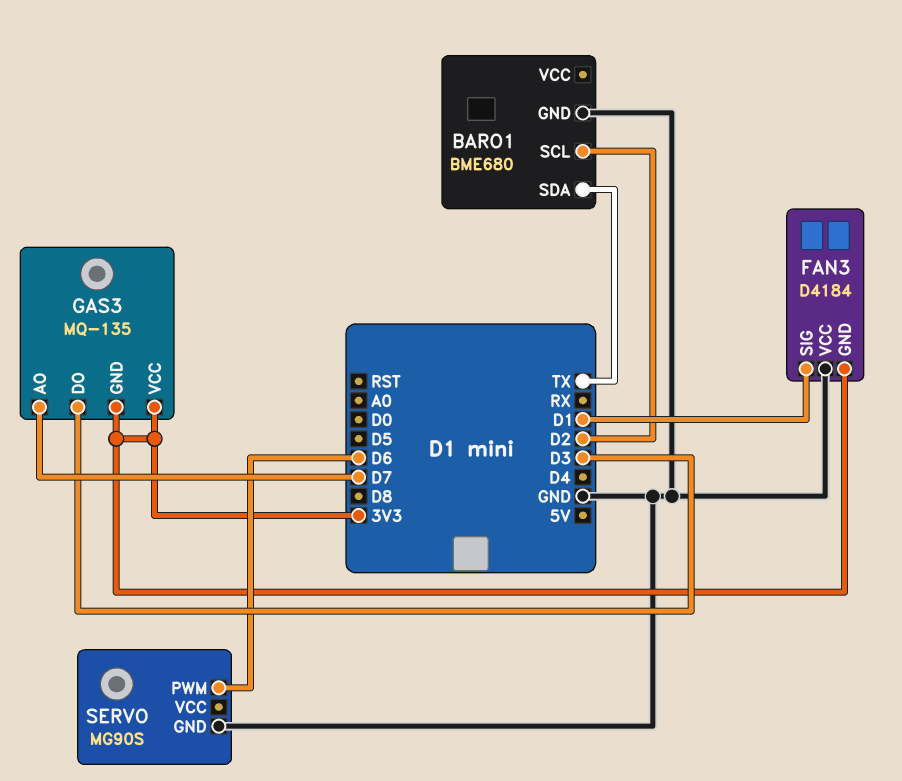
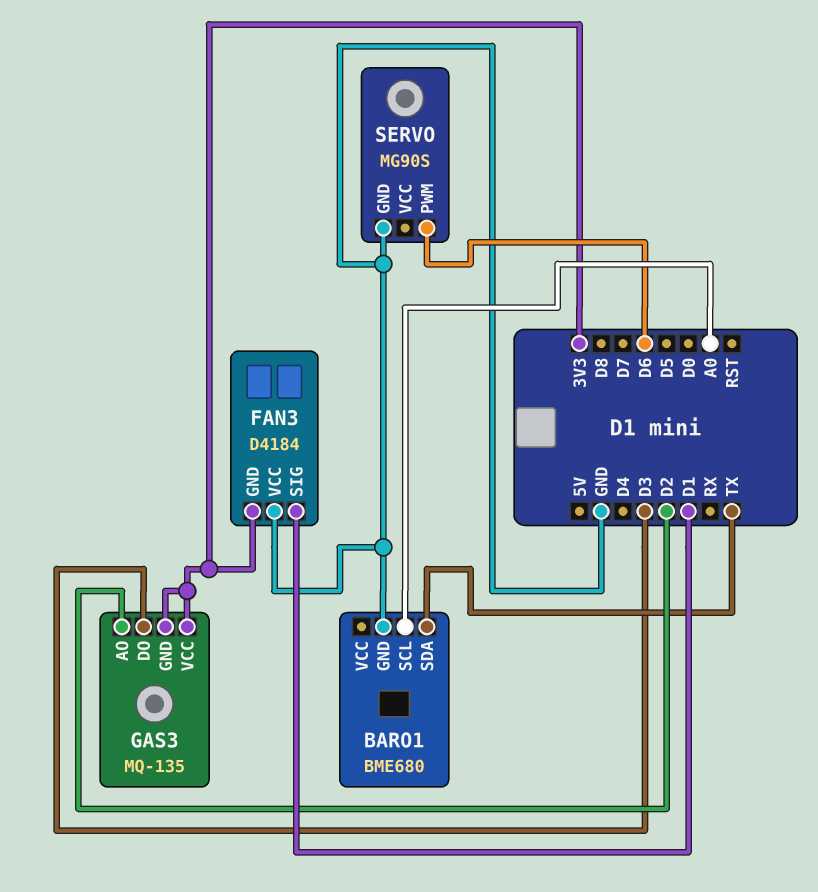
BARO1 pin SCL: D2 -> A0
GAS3 pin AO: D7 -> D2

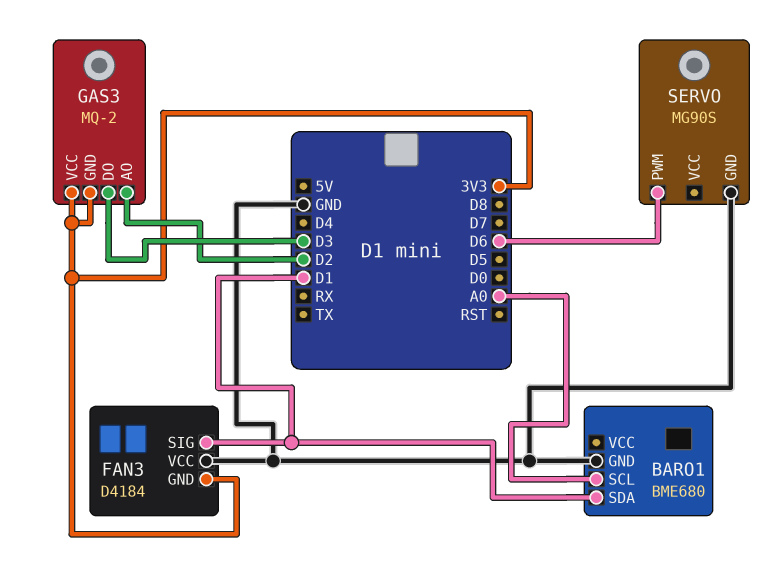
BARO1 pin SDA: TX -> D1
GAS3: MQ-135 -> MQ-2

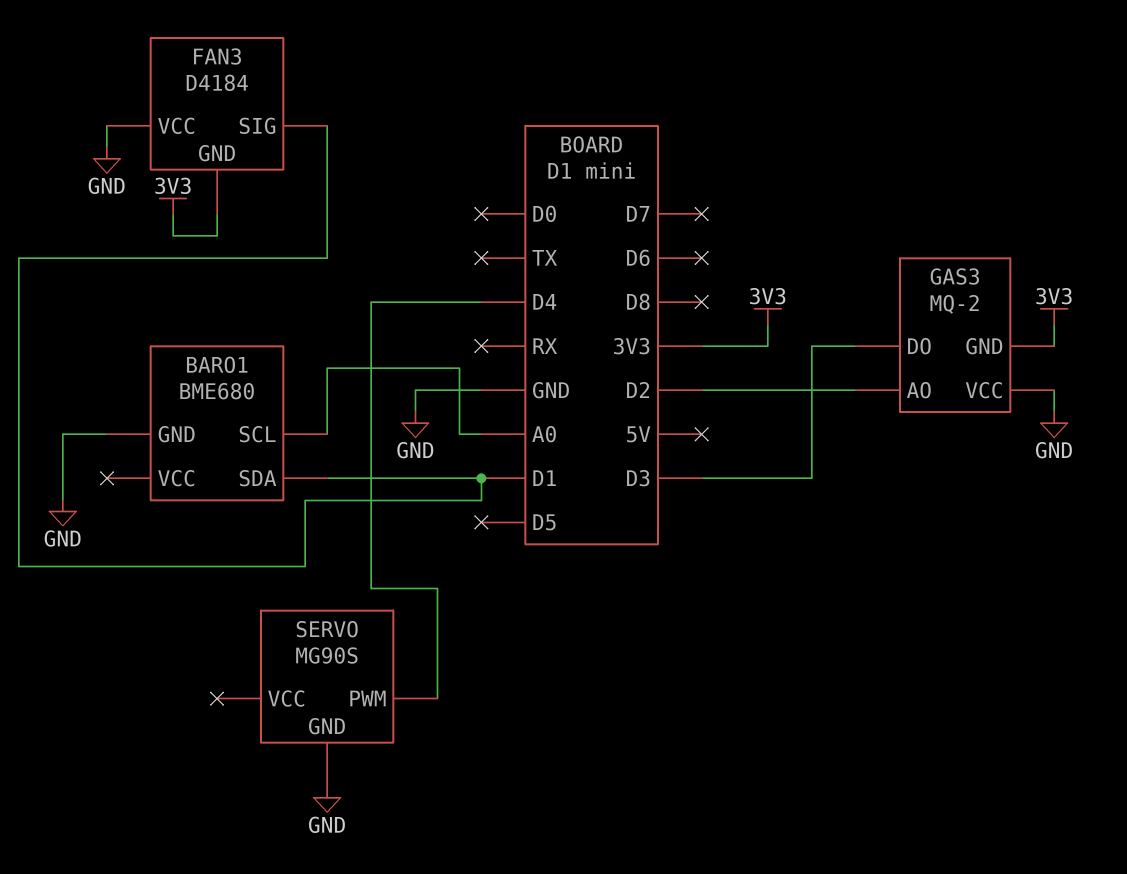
GAS3 pin VCC: 3V3 -> GND
SERVO pin PWM: D6 -> D4

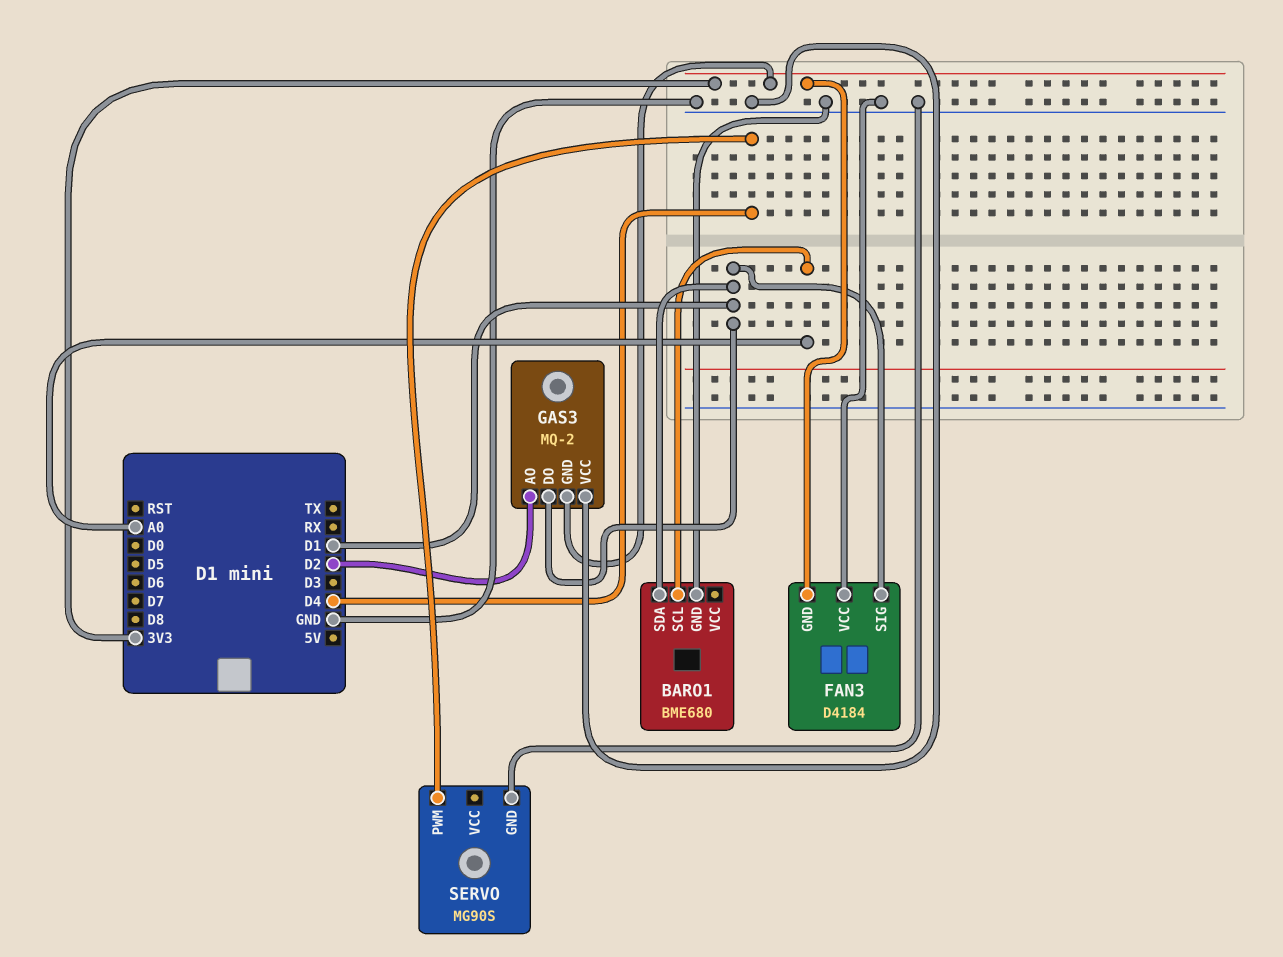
GAS3 pin DO: D3 -> D1

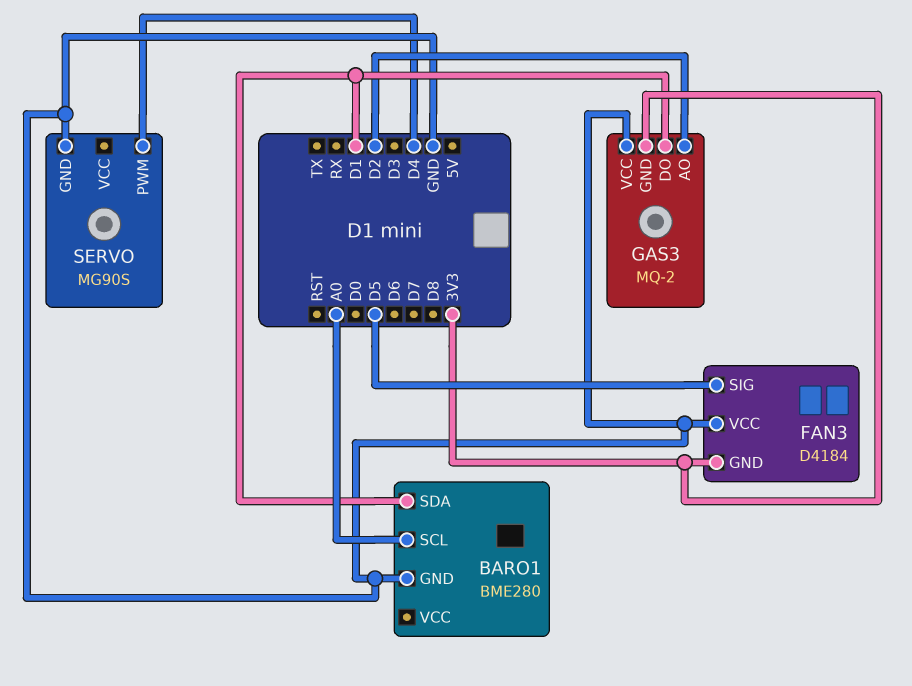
BARO1: BME680 -> BME280
FAN3 pin SIG: D1 -> D5

